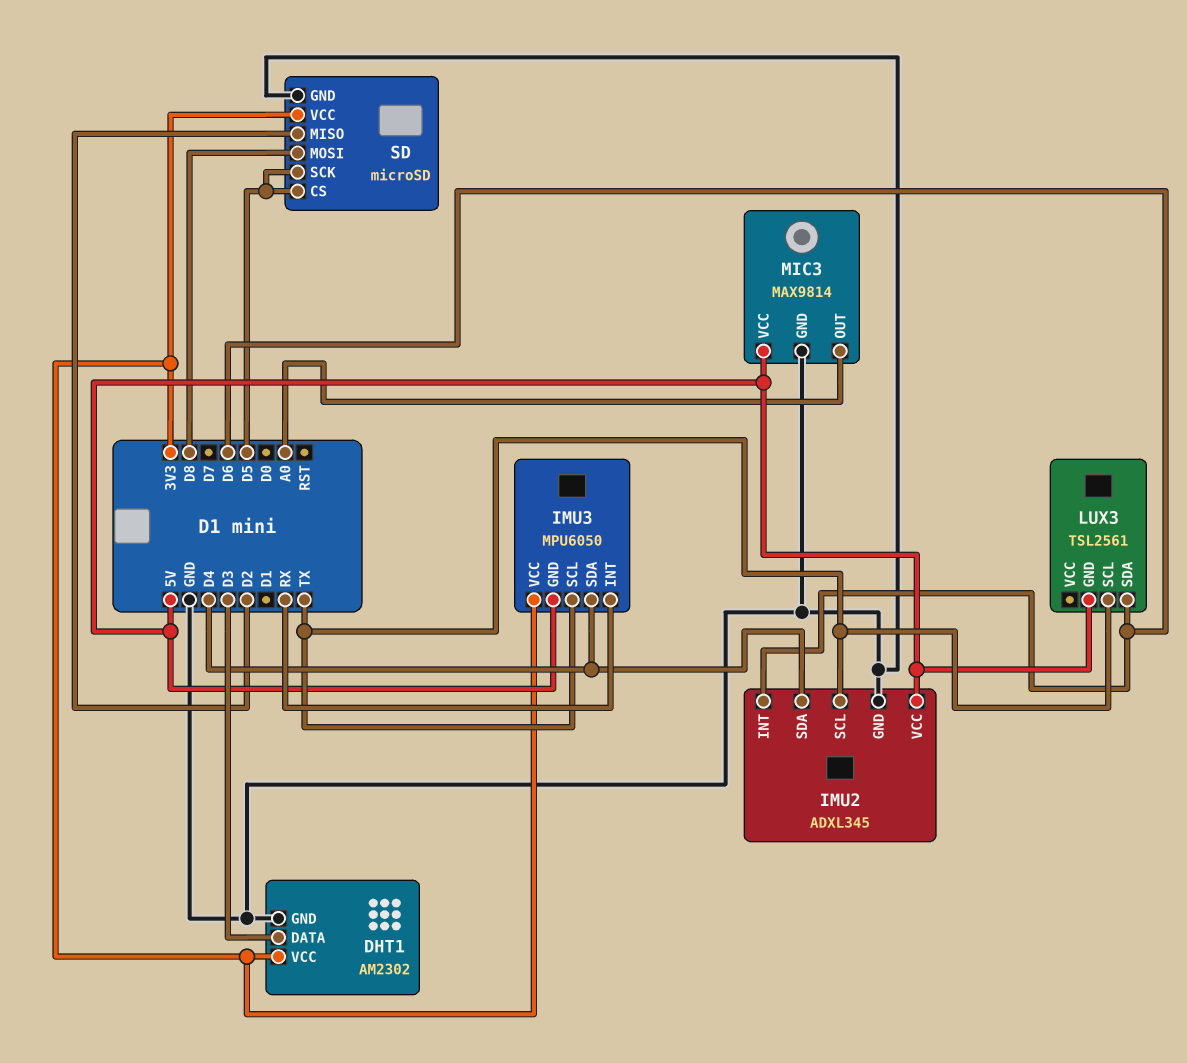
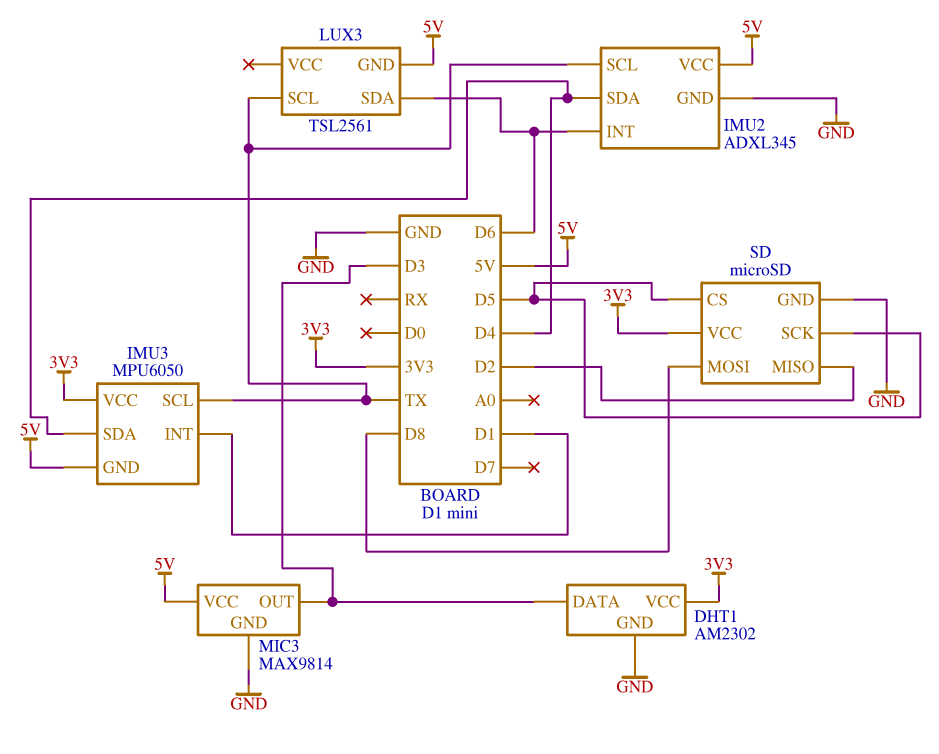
IMU3 pin INT: RX -> D1
MIC3 pin OUT: A0 -> D3

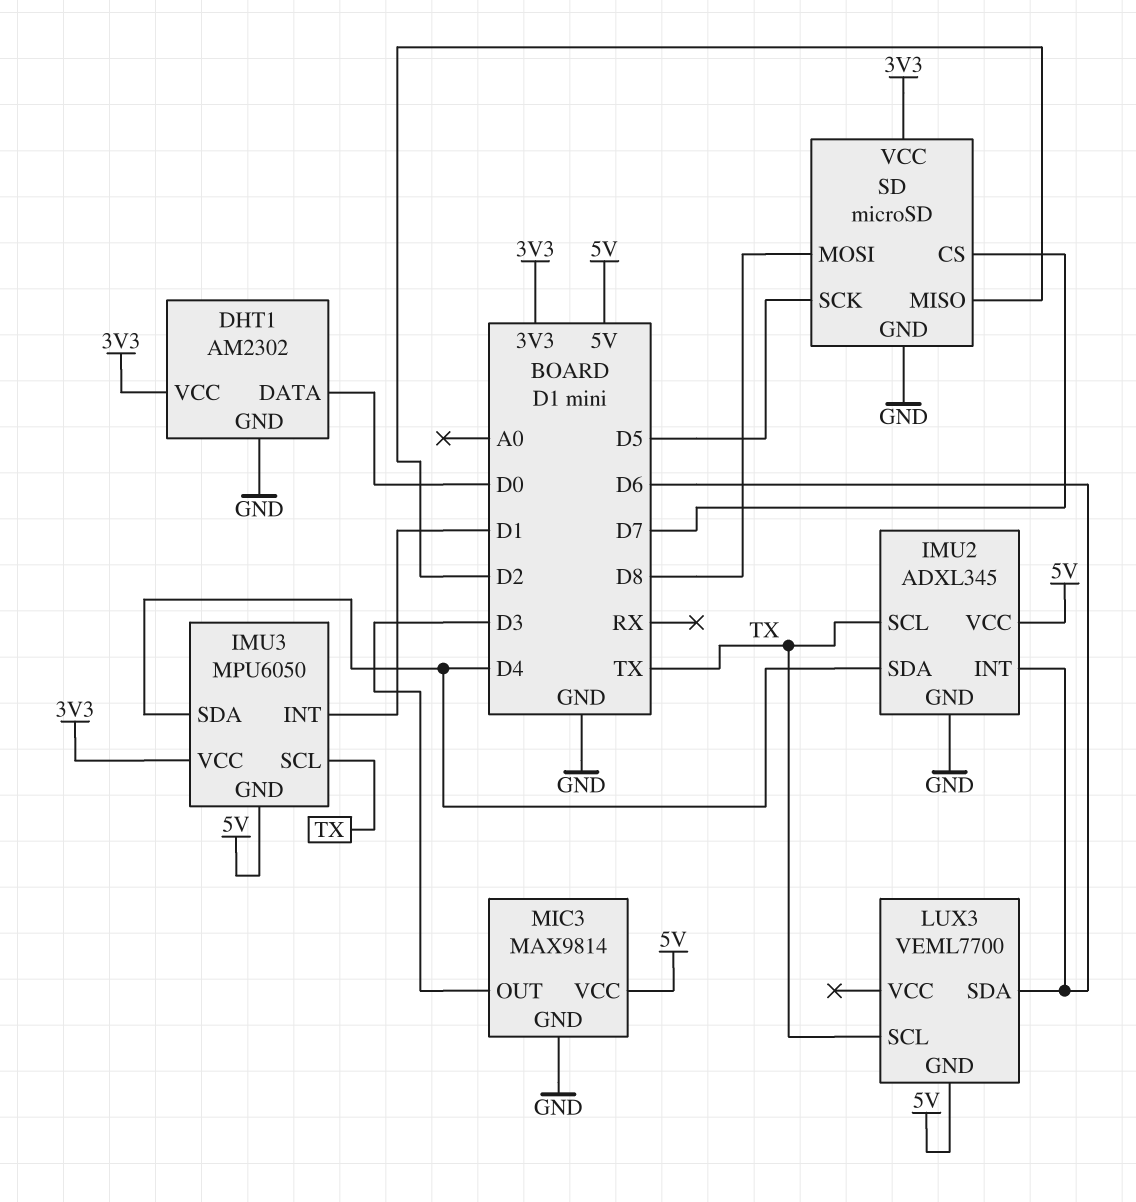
DHT1 pin DATA: D3 -> D0
LUX3: TSL2561 -> VEML7700
SD pin CS: D5 -> D7

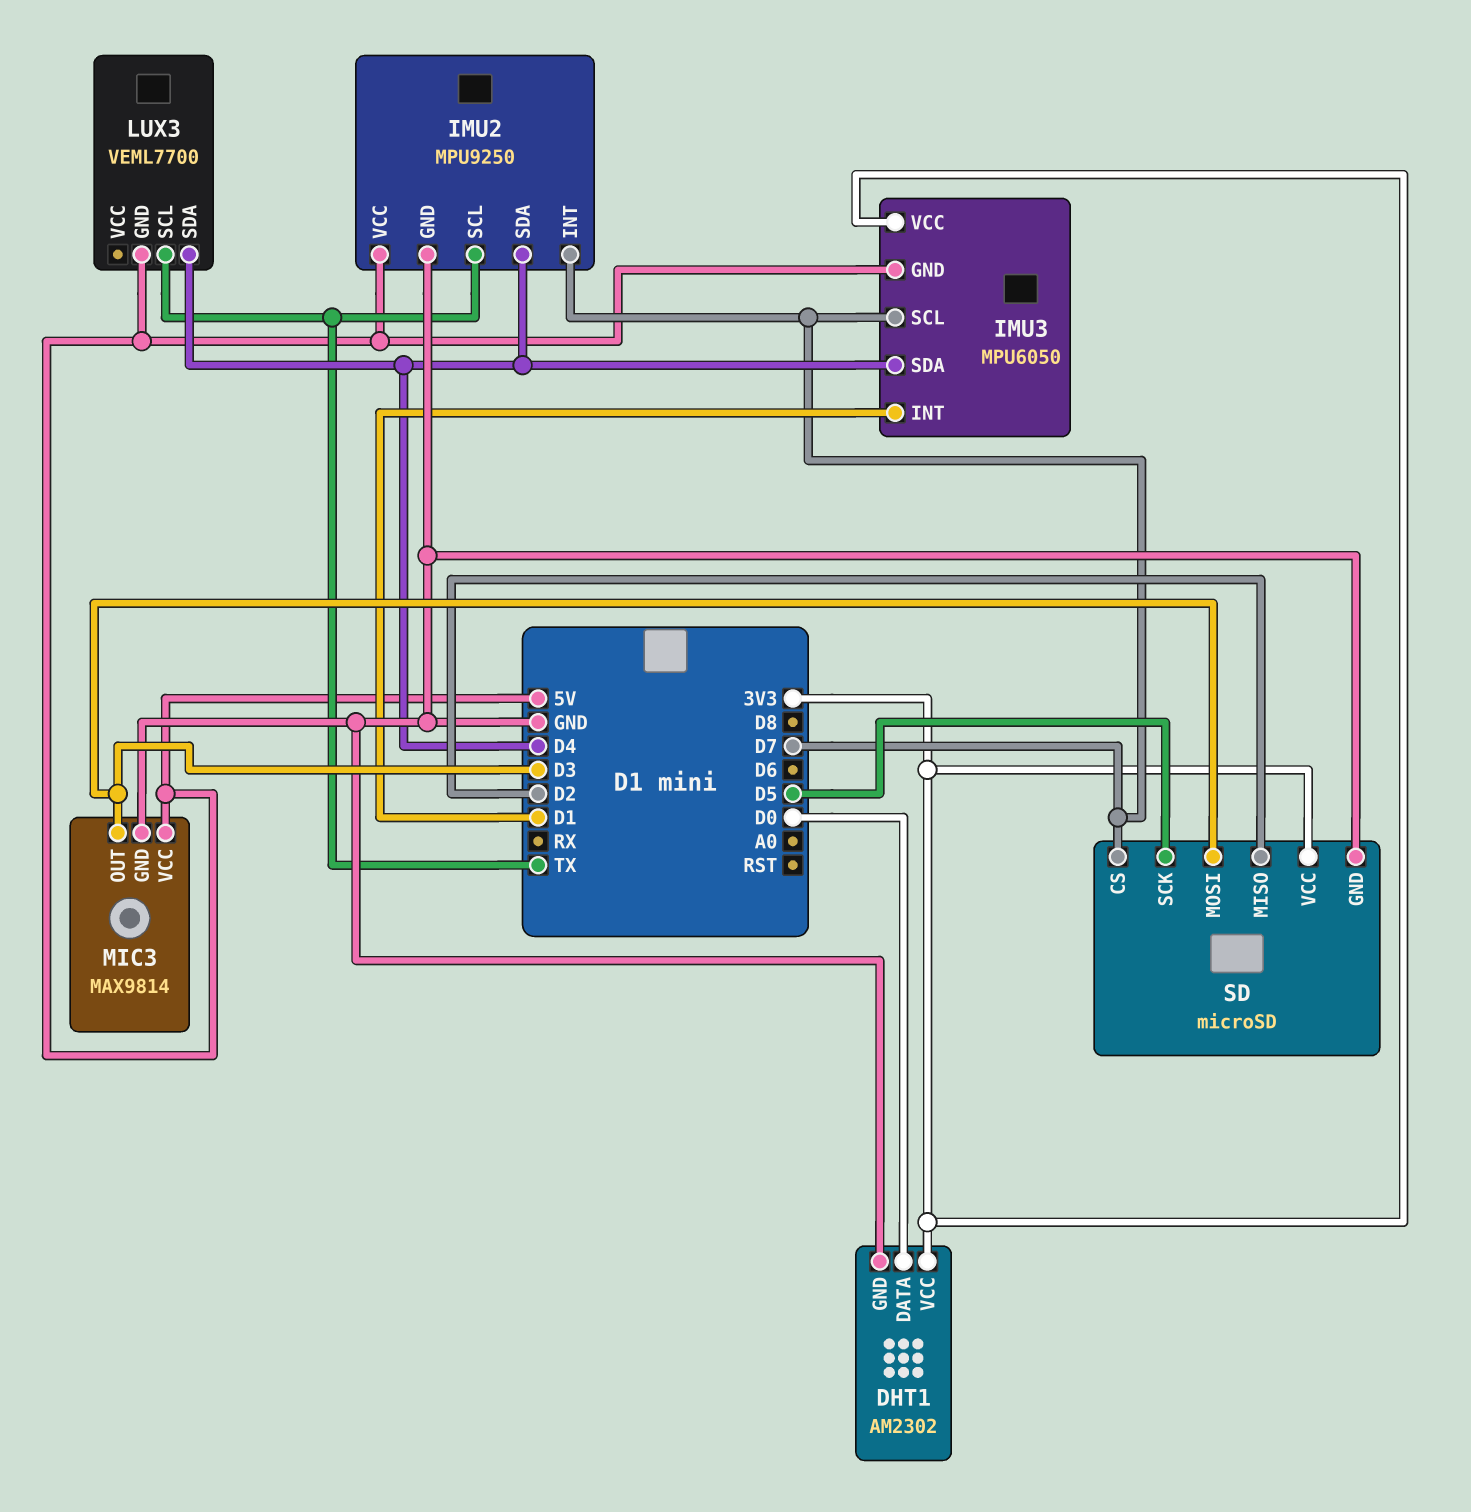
IMU2: ADXL345 -> MPU9250
IMU2 pin INT: D6 -> D7
IMU3 pin SCL: TX -> D7
LUX3 pin SDA: D6 -> D4
SD pin MOSI: D8 -> D3

